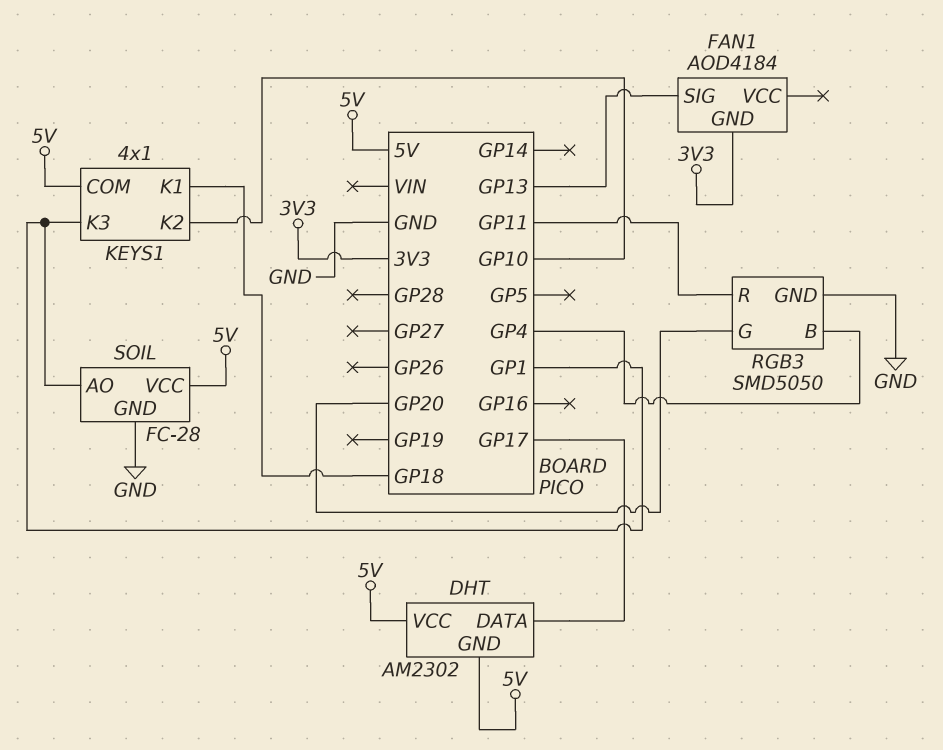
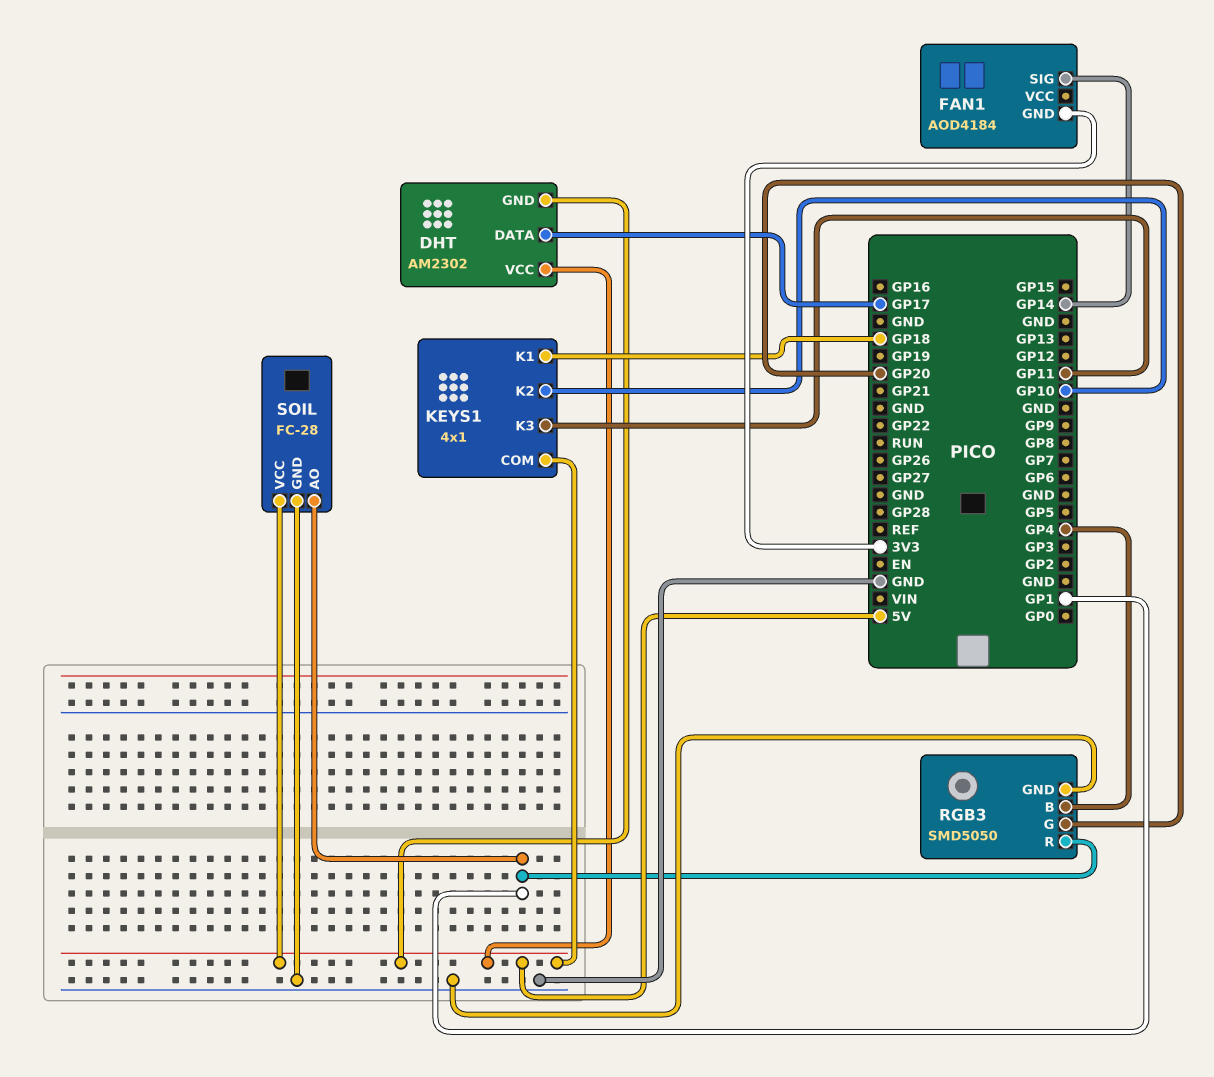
FAN1 pin SIG: GP13 -> GP14
KEYS1 pin K3: GP1 -> GP11
RGB3 pin R: GP11 -> GP1

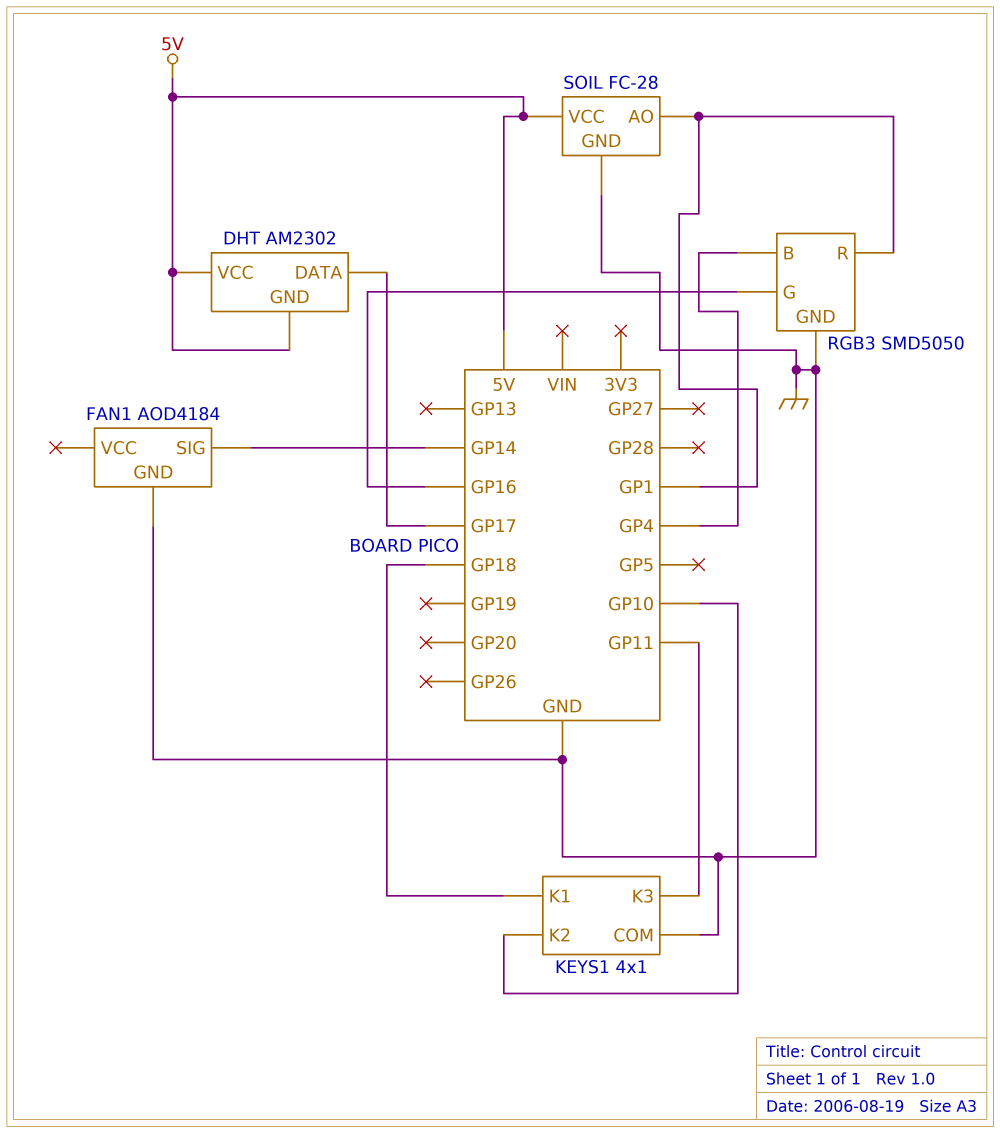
FAN1 pin GND: 3V3 -> GND
KEYS1 pin COM: 5V -> GND
RGB3 pin G: GP20 -> GP16

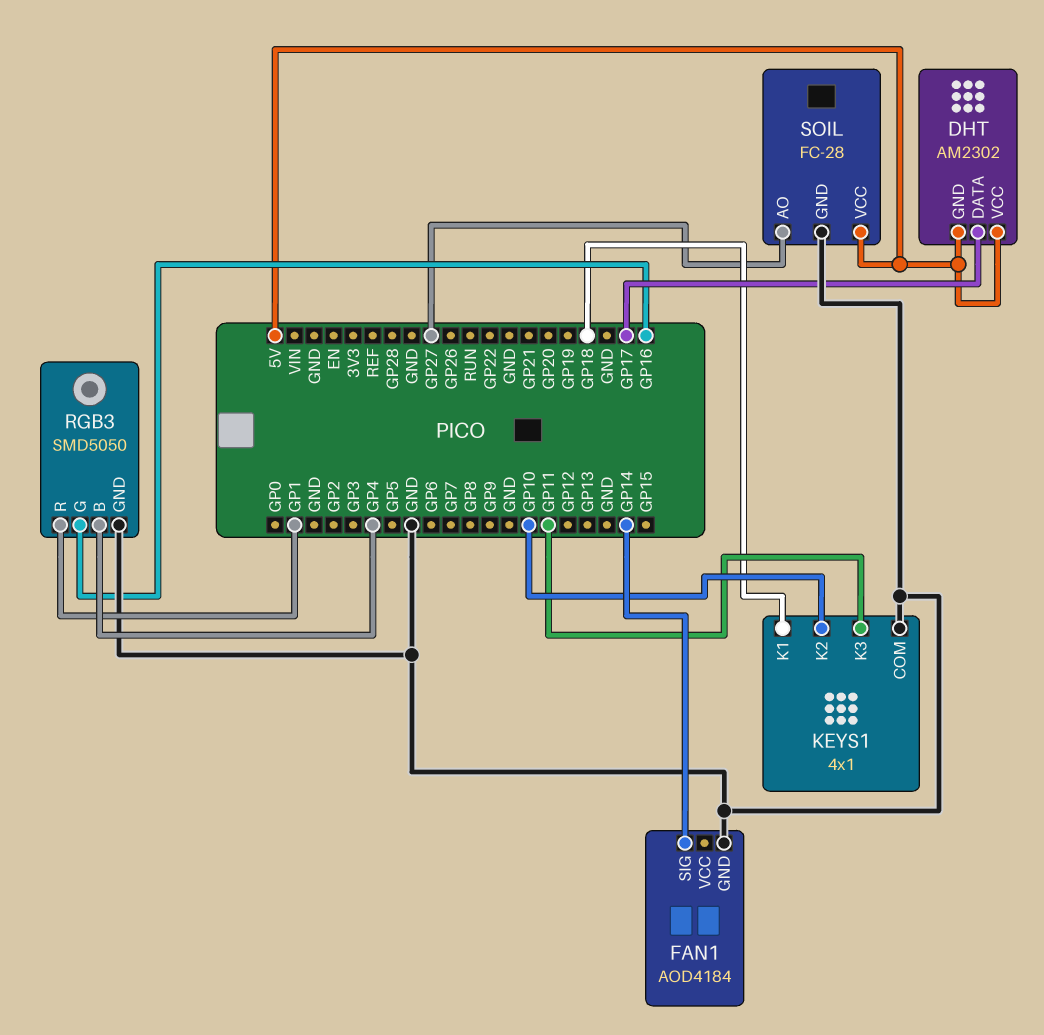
SOIL pin AO: GP1 -> GP27

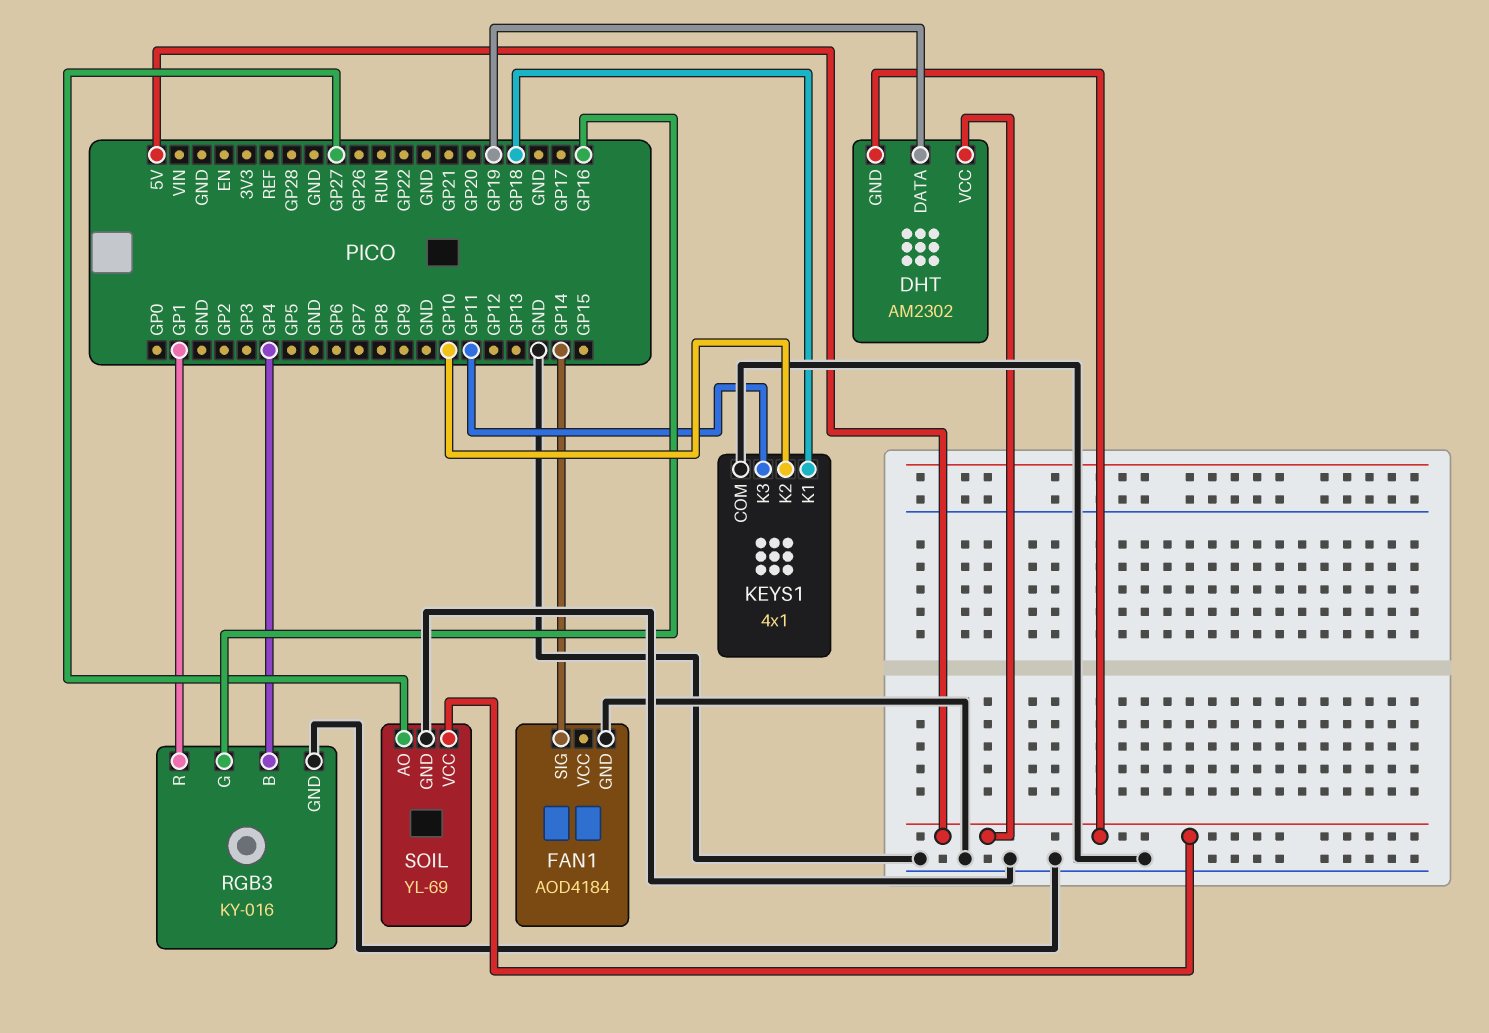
DHT pin DATA: GP17 -> GP19
RGB3: SMD5050 -> KY-016
SOIL: FC-28 -> YL-69

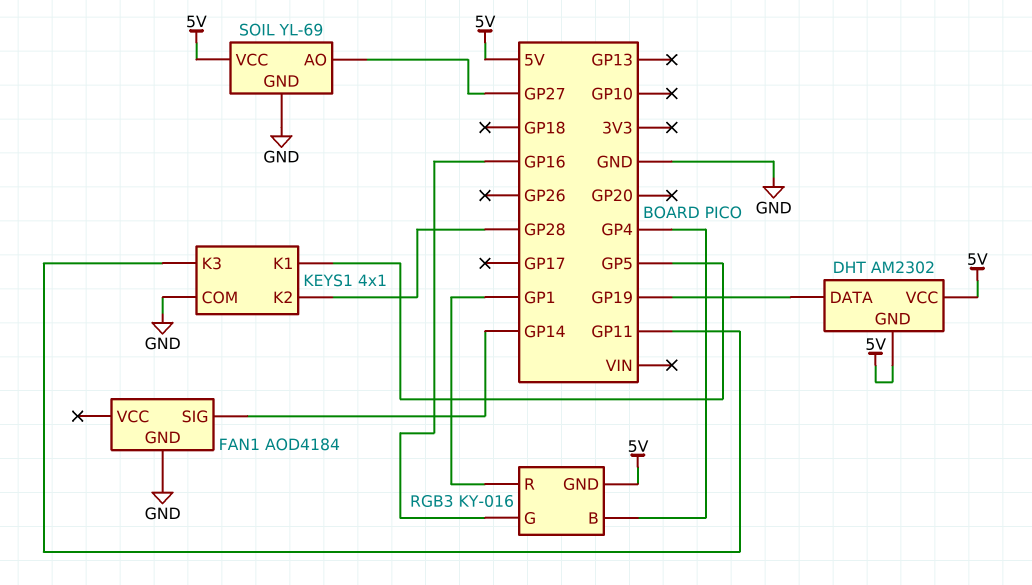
KEYS1 pin K1: GP18 -> GP5
KEYS1 pin K2: GP10 -> GP28
RGB3 pin GND: GND -> 5V

